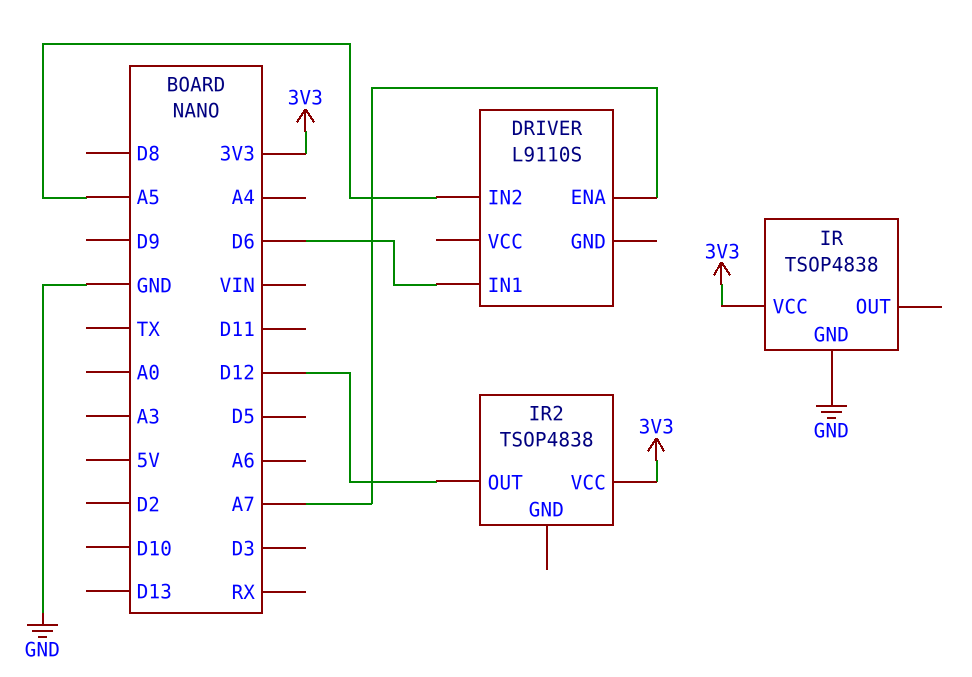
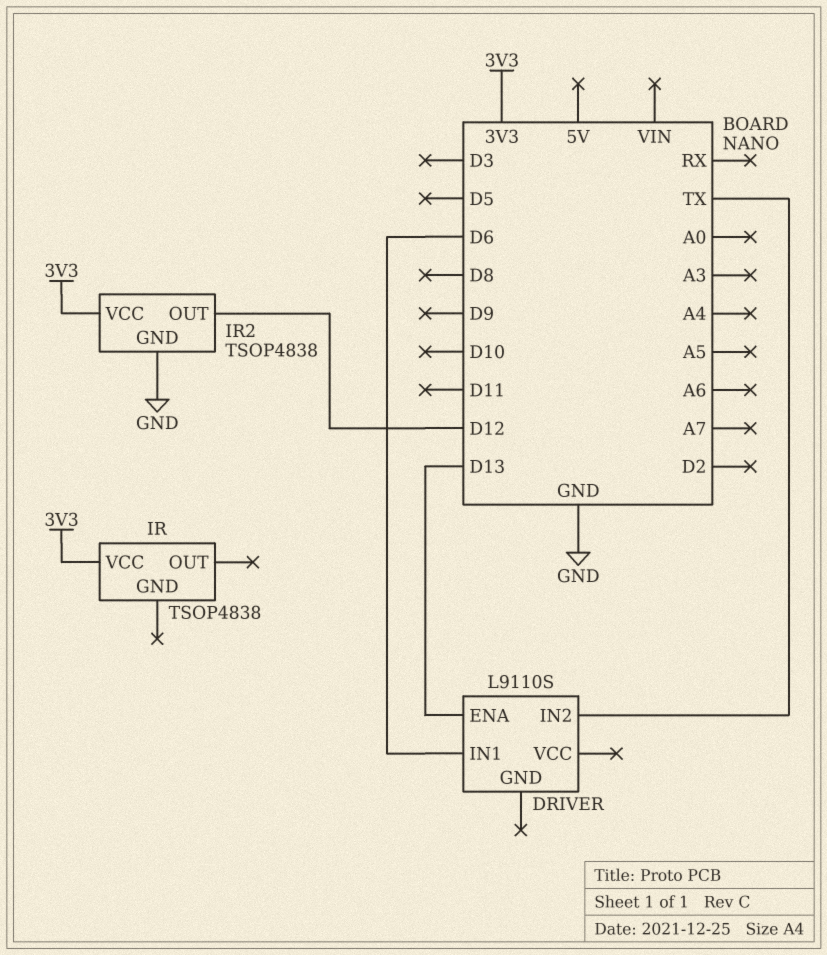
DRIVER pin ENA: A7 -> D13
DRIVER pin IN2: A5 -> TX
IR pin GND: GND -> none
IR2 pin GND: none -> GND

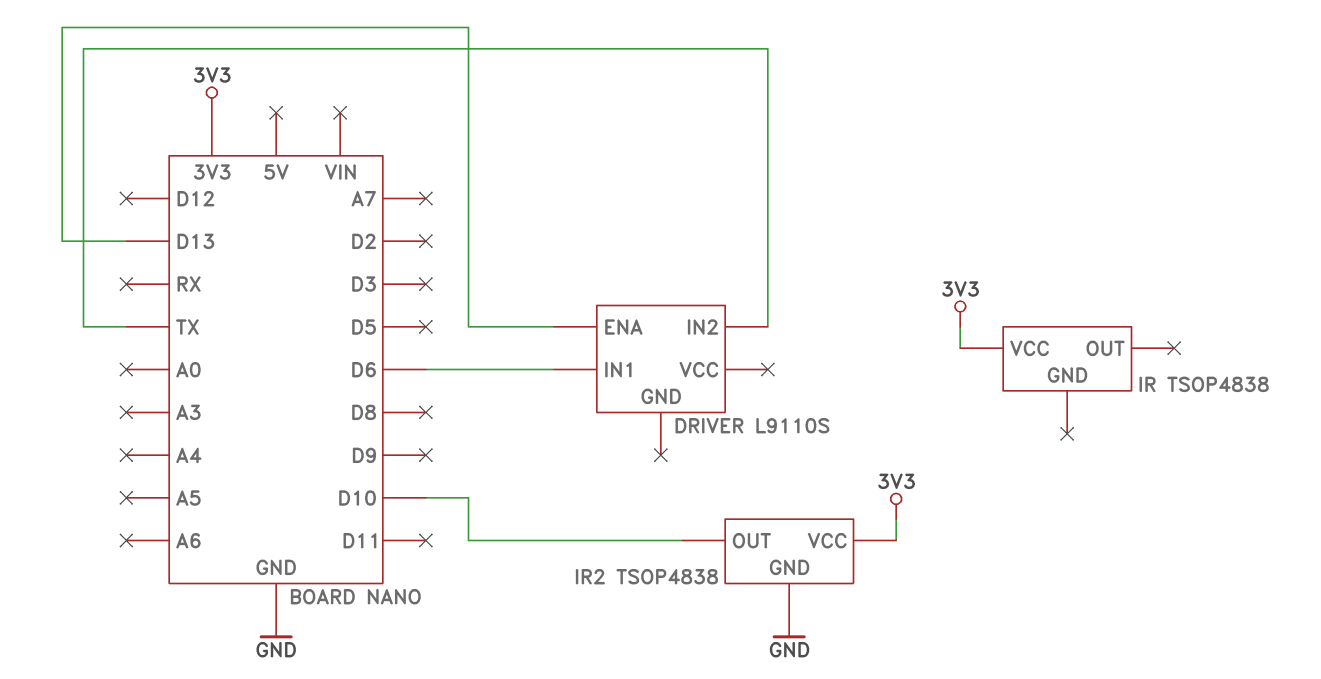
IR2 pin OUT: D12 -> D10

